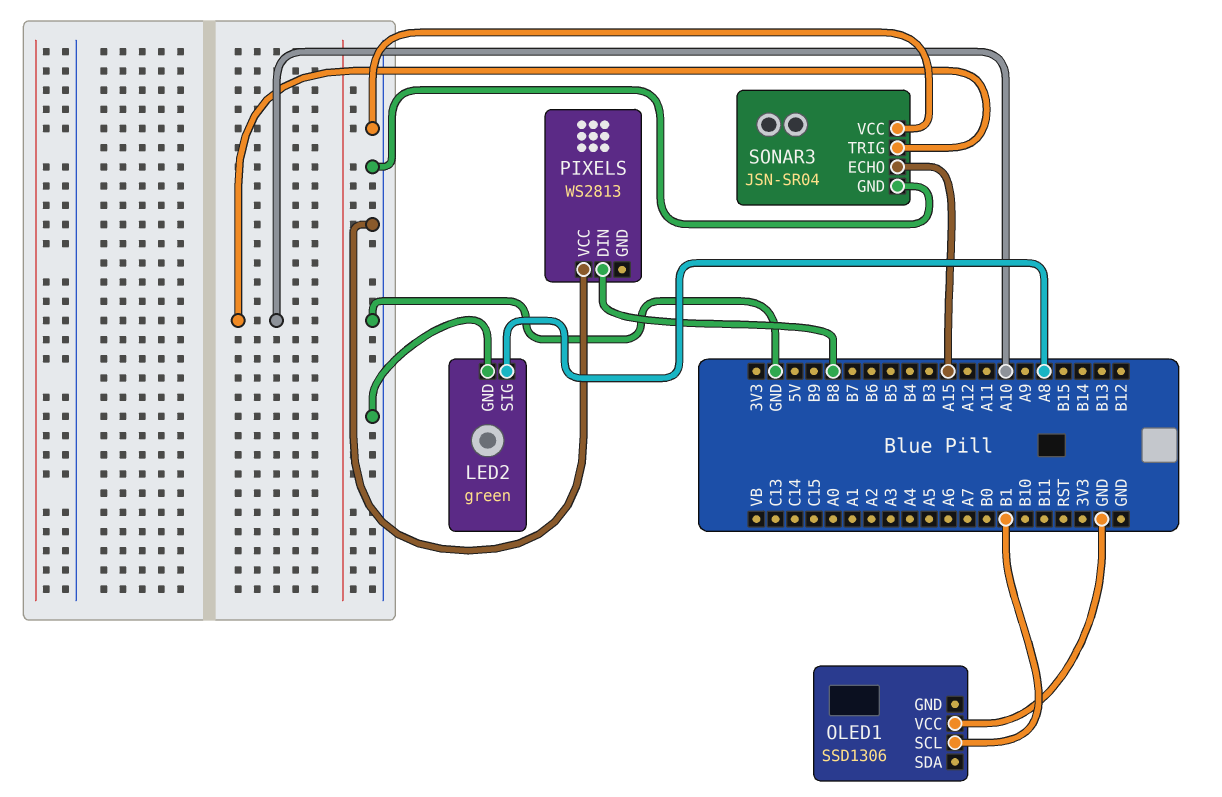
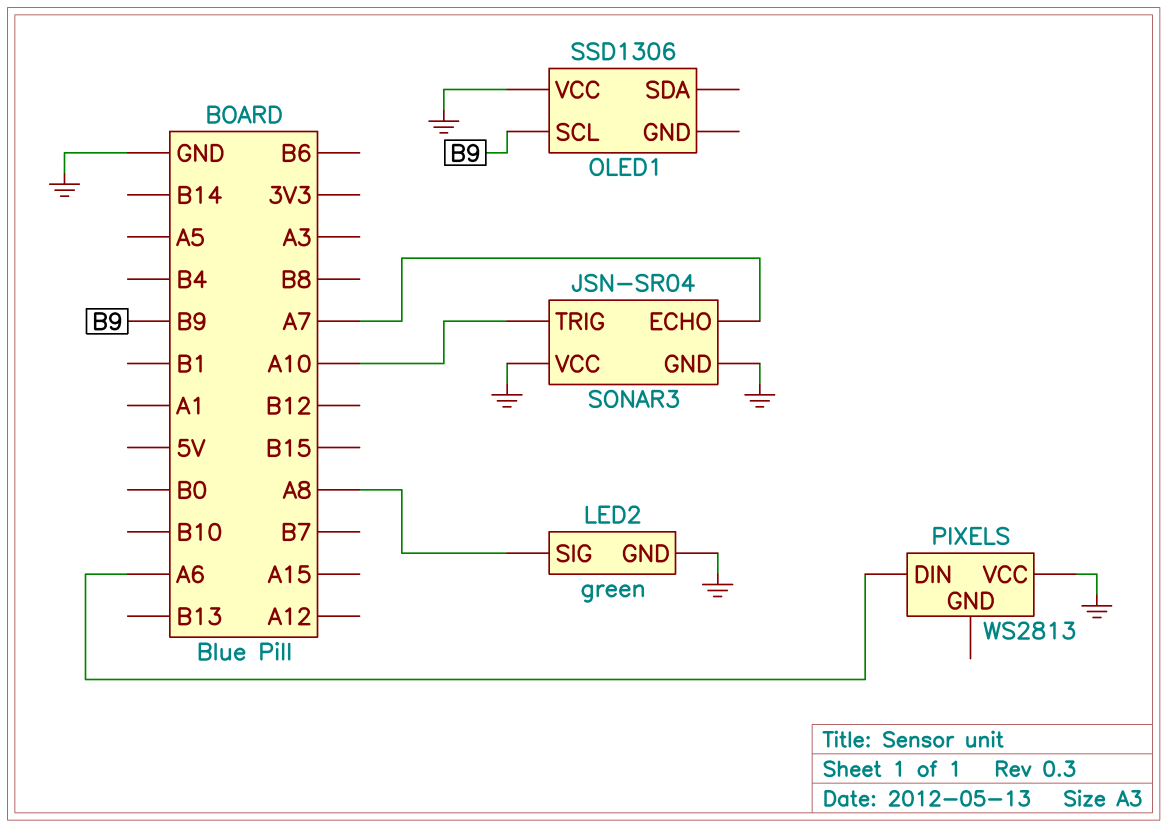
OLED1 pin SCL: B1 -> B9
PIXELS pin DIN: B8 -> A6
SONAR3 pin ECHO: A15 -> A7

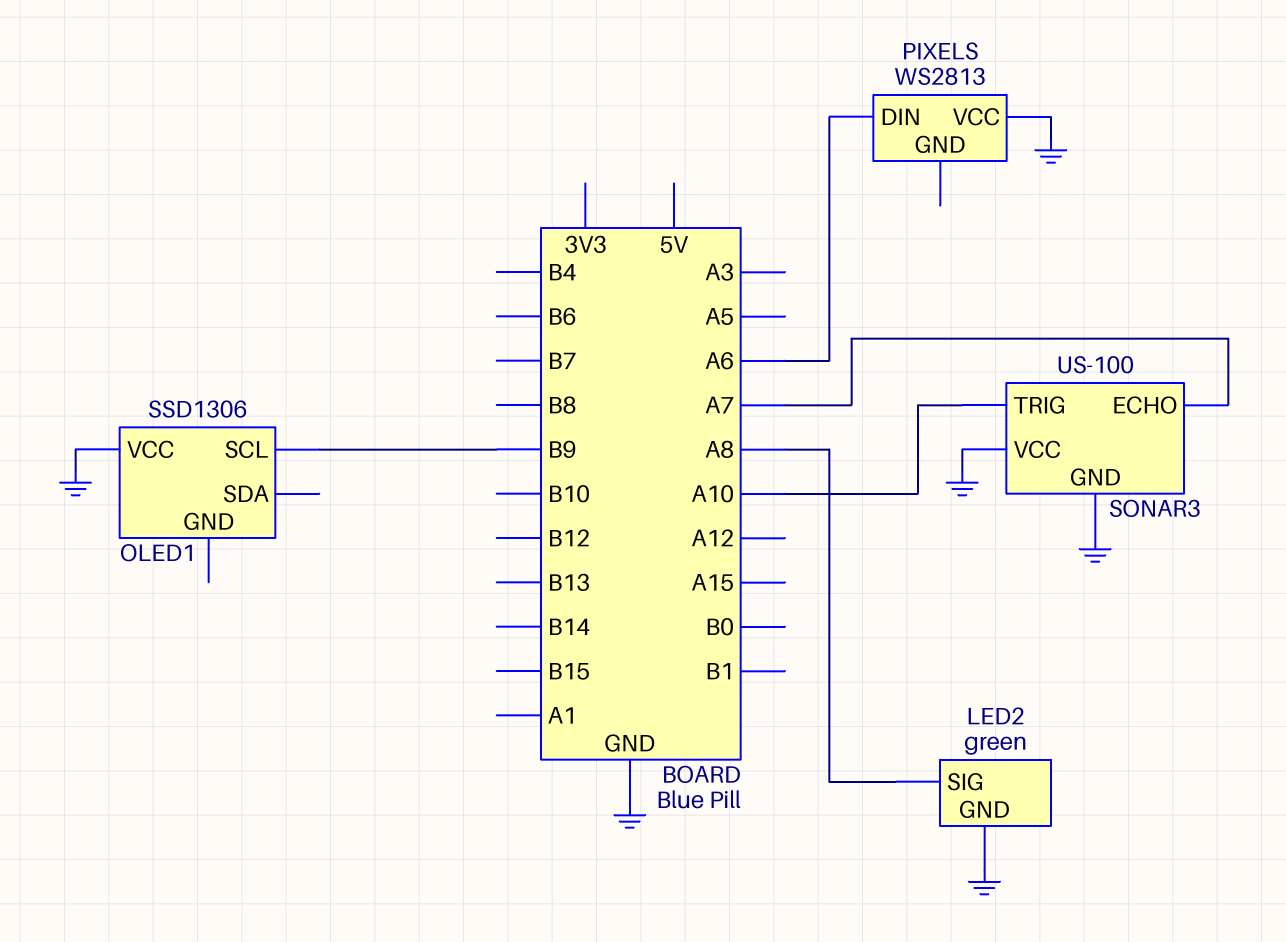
SONAR3: JSN-SR04 -> US-100

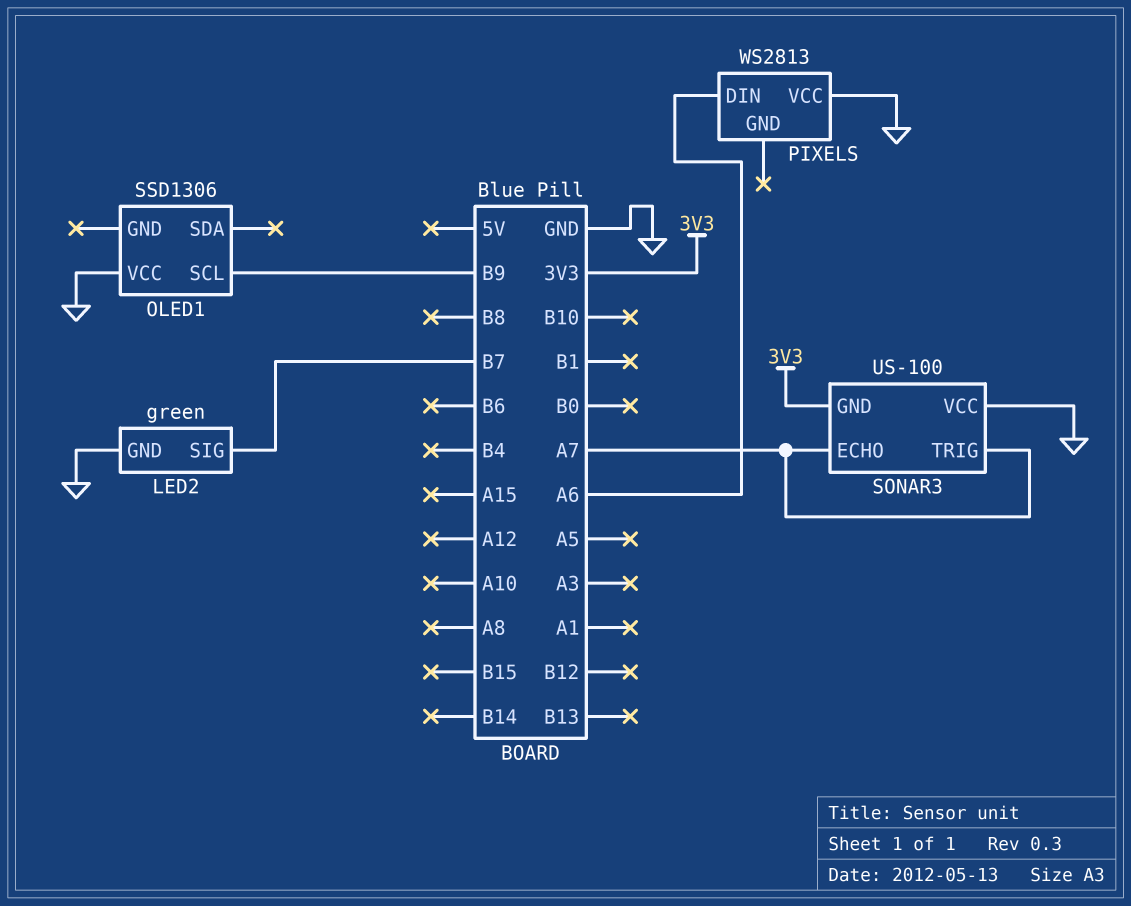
LED2 pin SIG: A8 -> B7
SONAR3 pin GND: GND -> 3V3
SONAR3 pin TRIG: A10 -> A7

